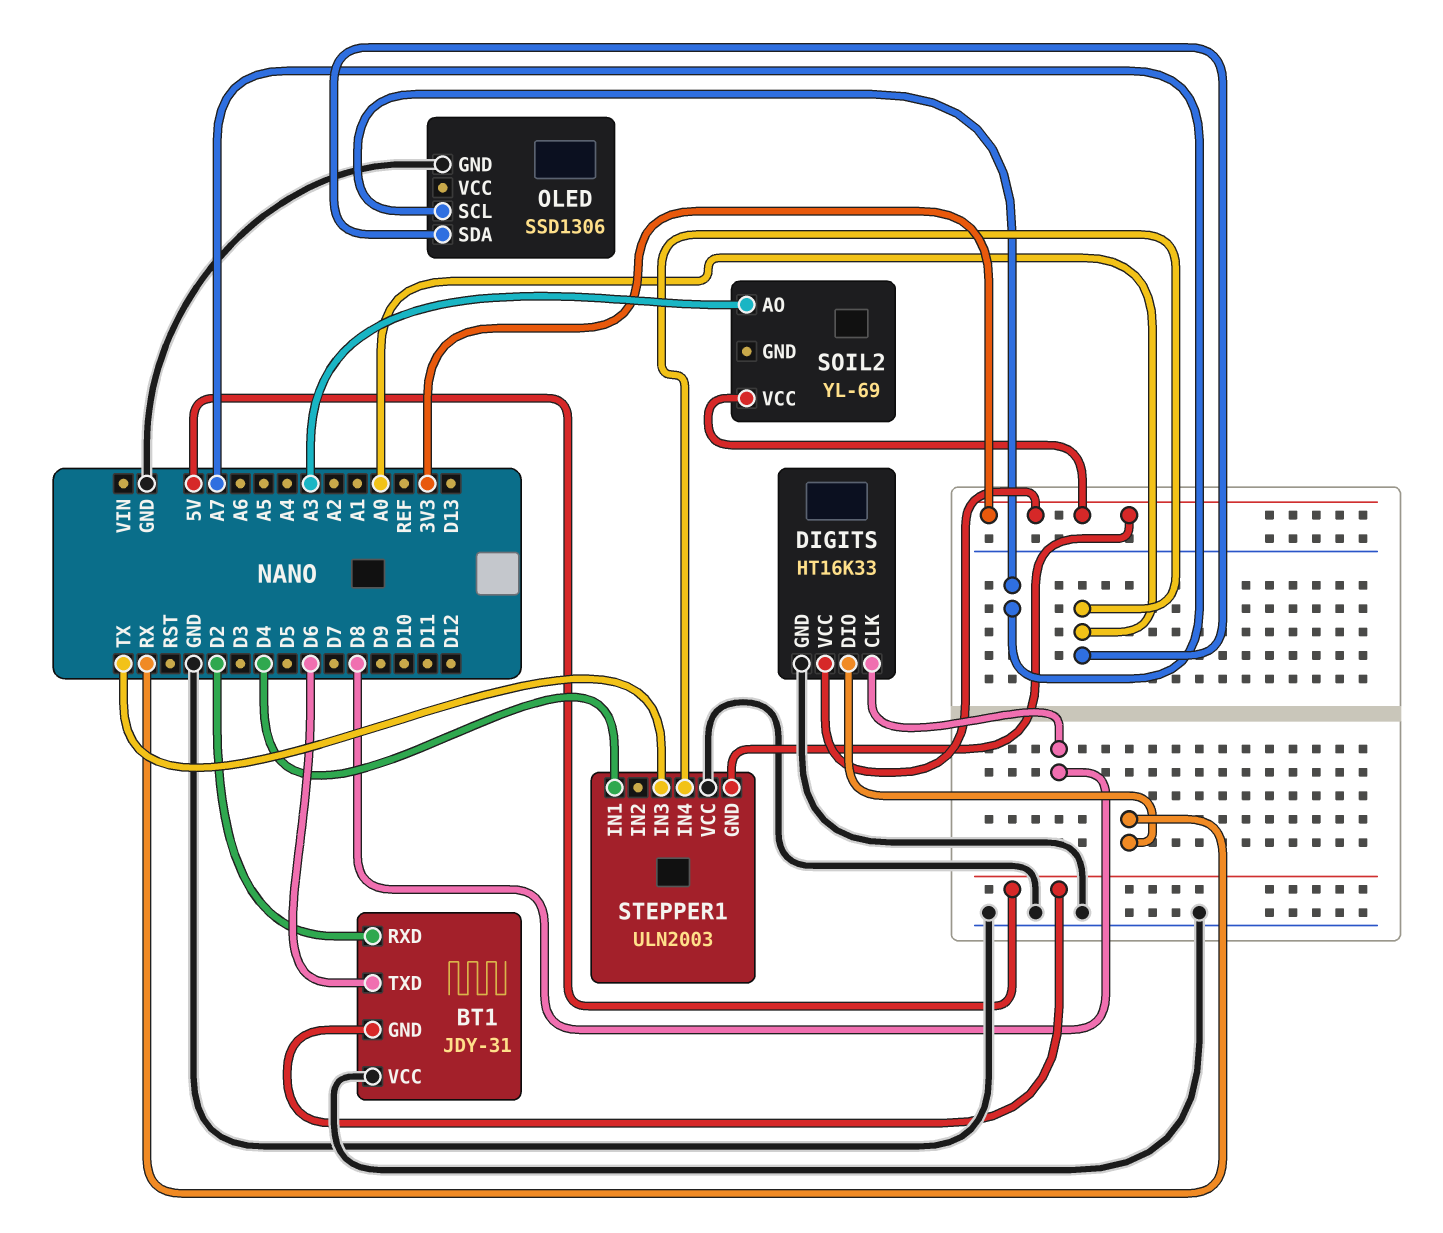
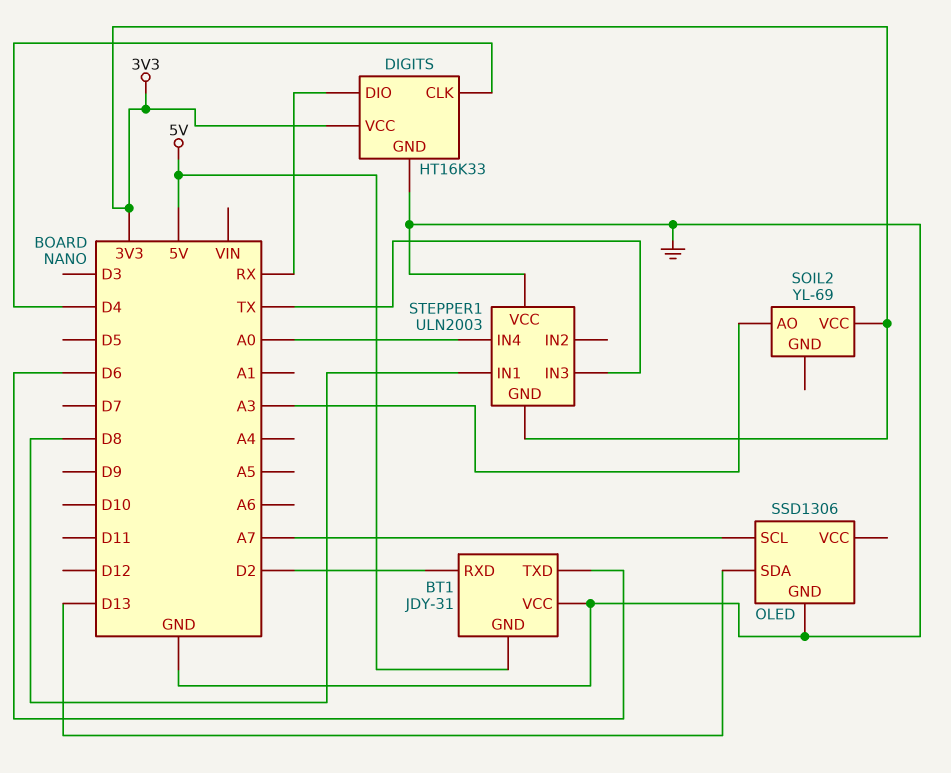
DIGITS pin CLK: D8 -> D4
OLED pin SDA: A0 -> D13
STEPPER1 pin IN1: D4 -> D8

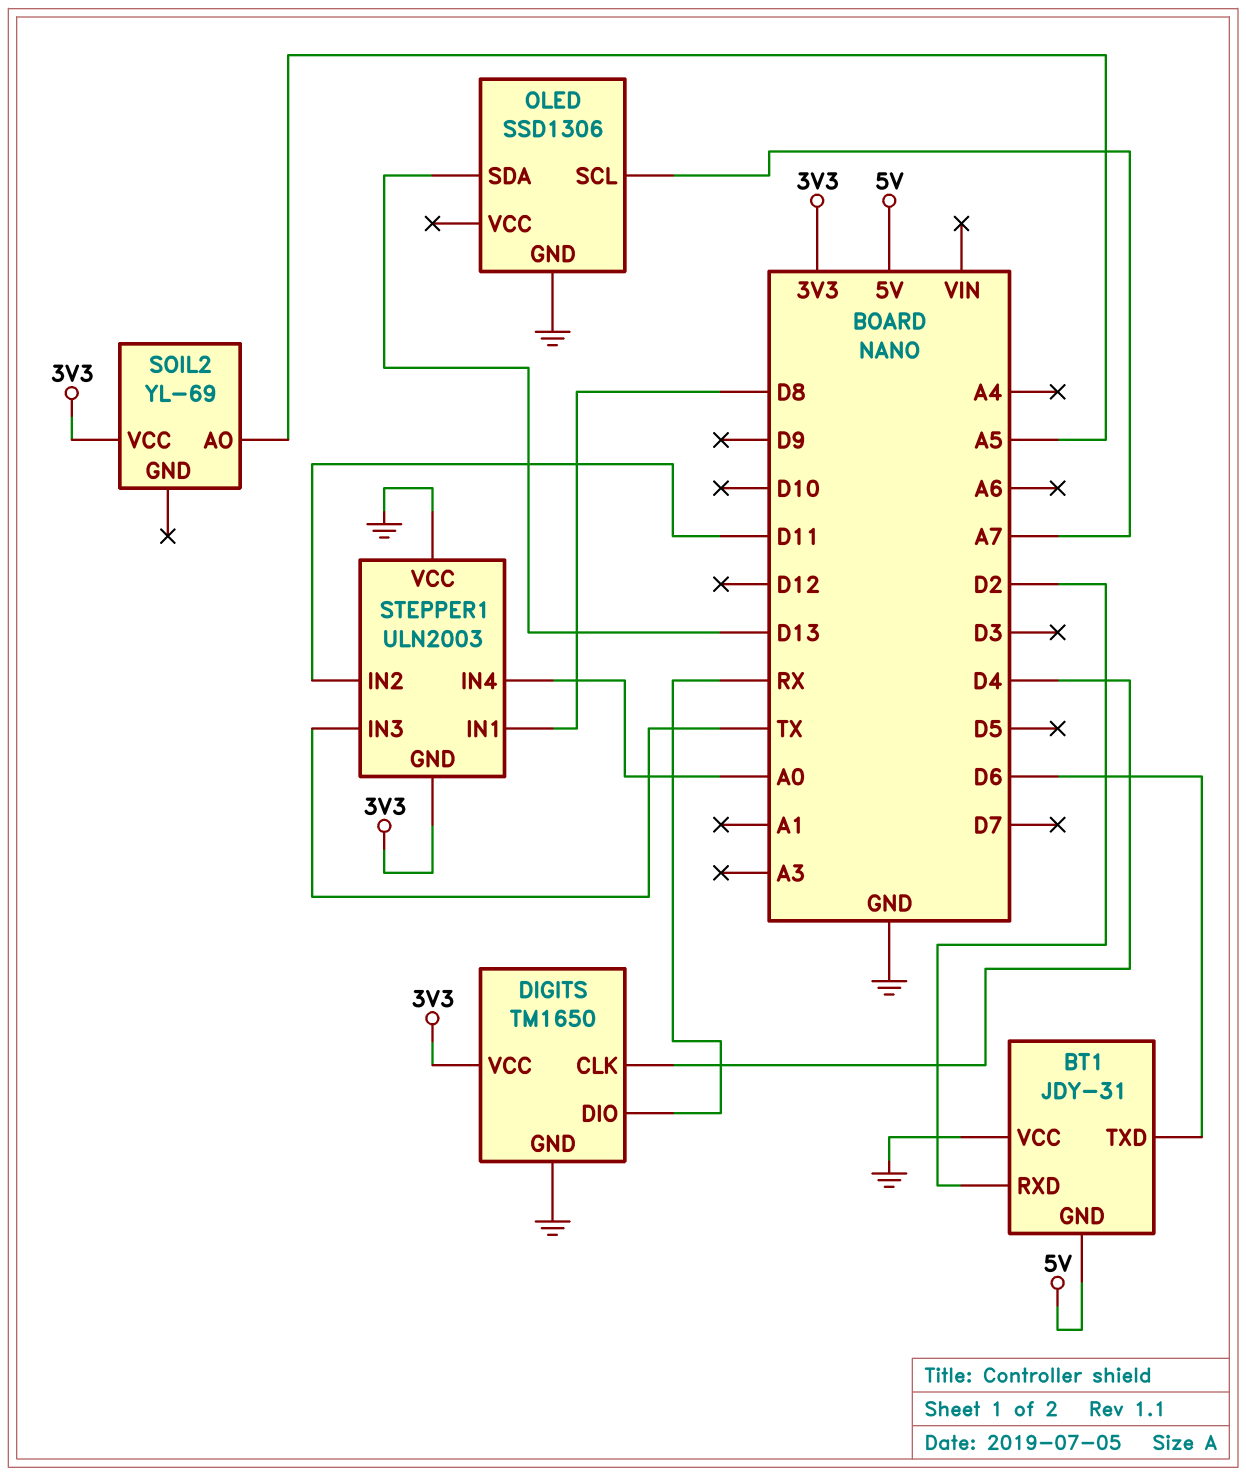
DIGITS: HT16K33 -> TM1650
SOIL2 pin AO: A3 -> A5
STEPPER1 pin IN2: none -> D11

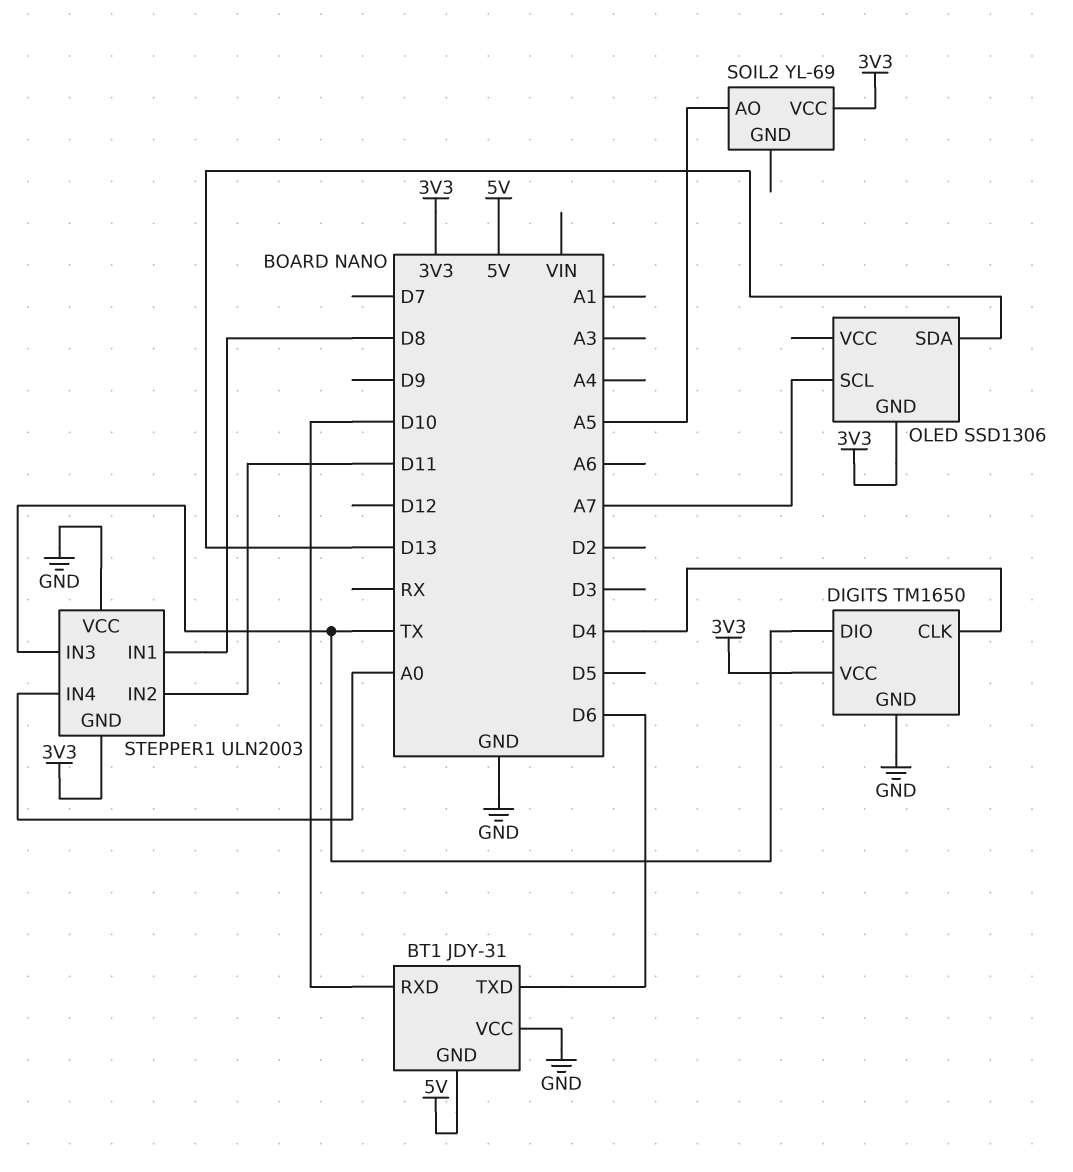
BT1 pin RXD: D2 -> D10
DIGITS pin DIO: RX -> TX
OLED pin GND: GND -> 3V3

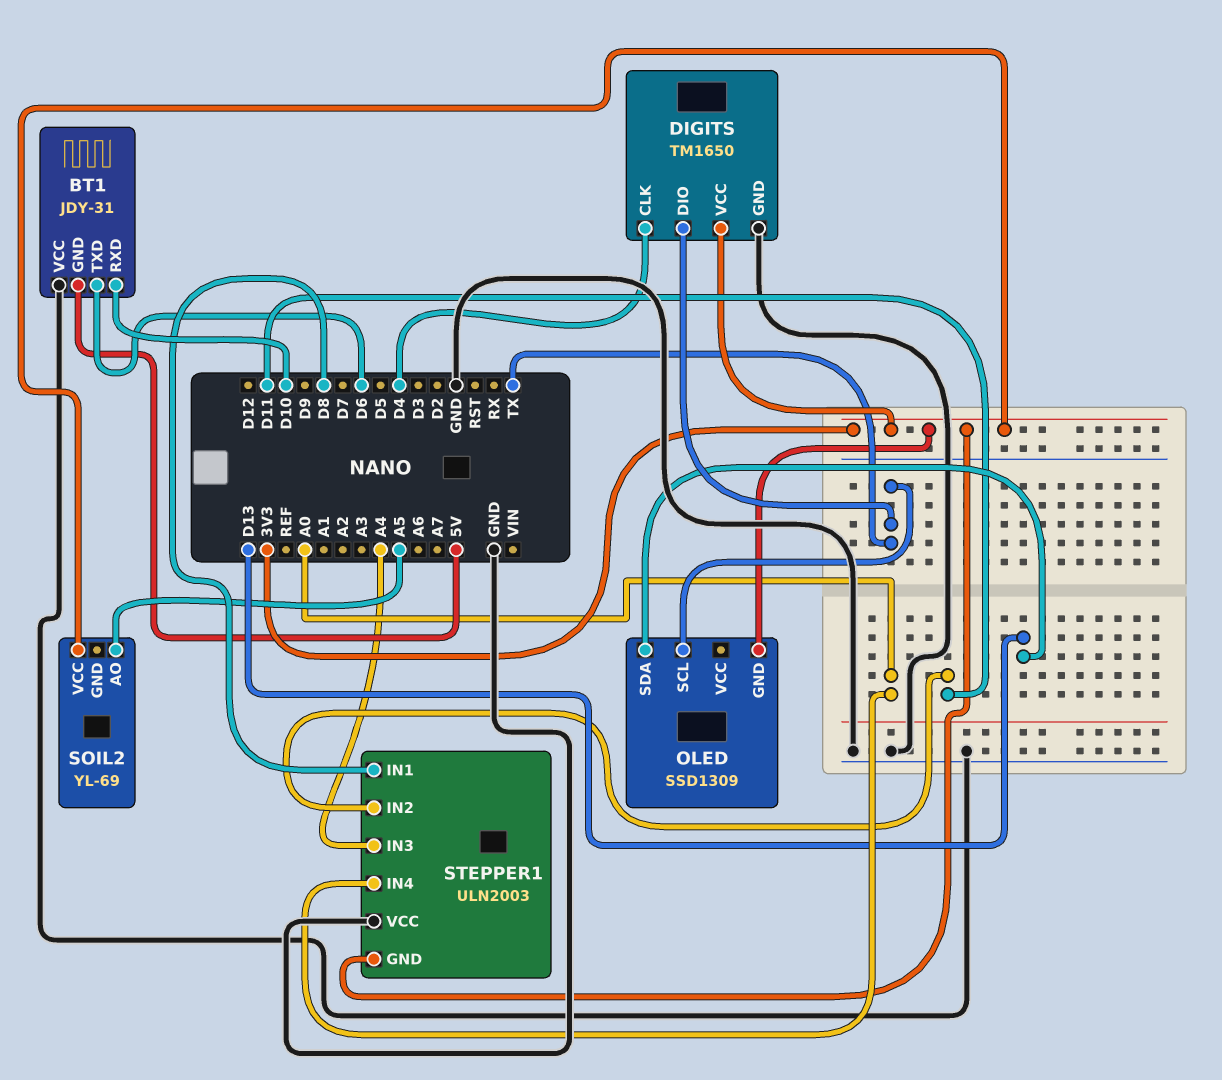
OLED: SSD1306 -> SSD1309
OLED pin SCL: A7 -> TX
STEPPER1 pin IN3: TX -> A4

